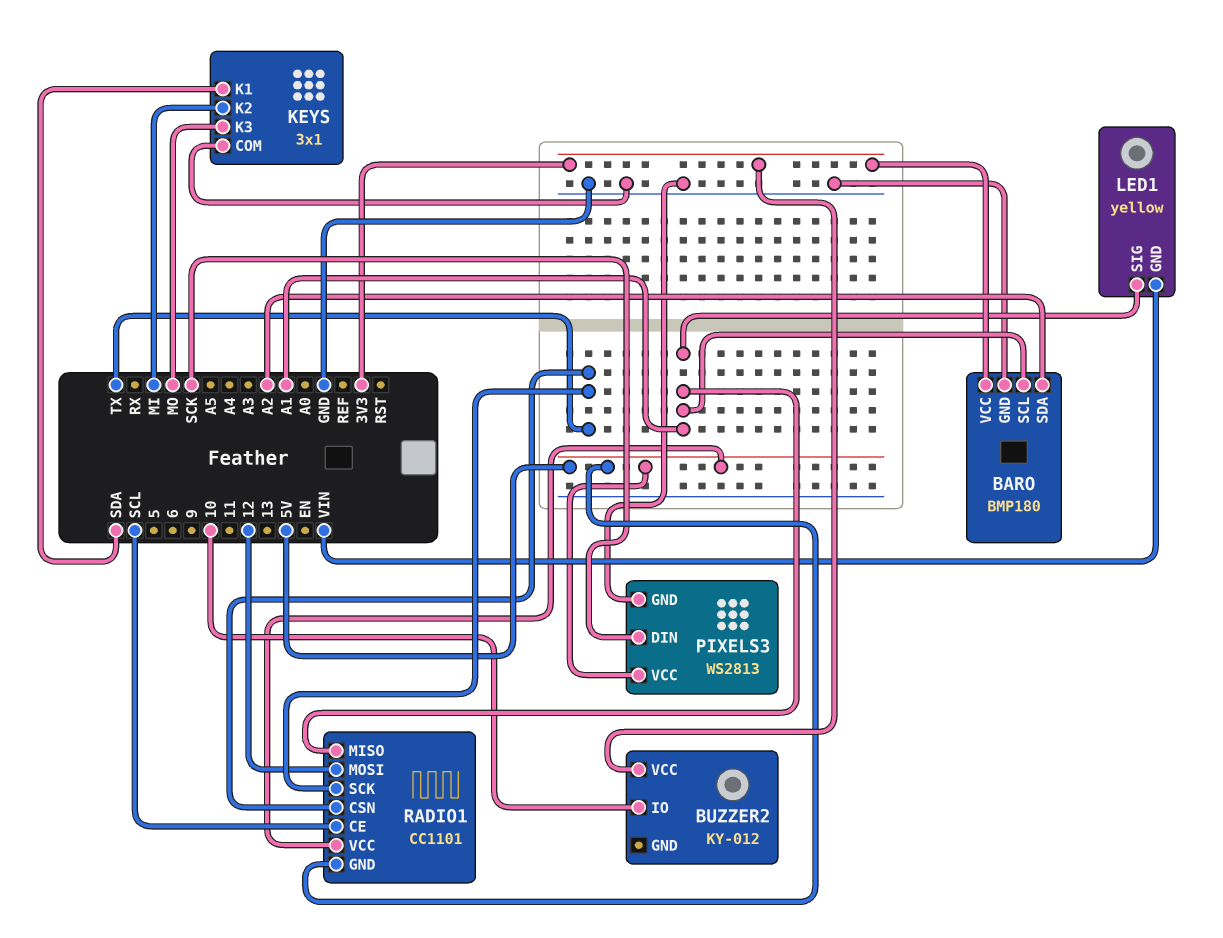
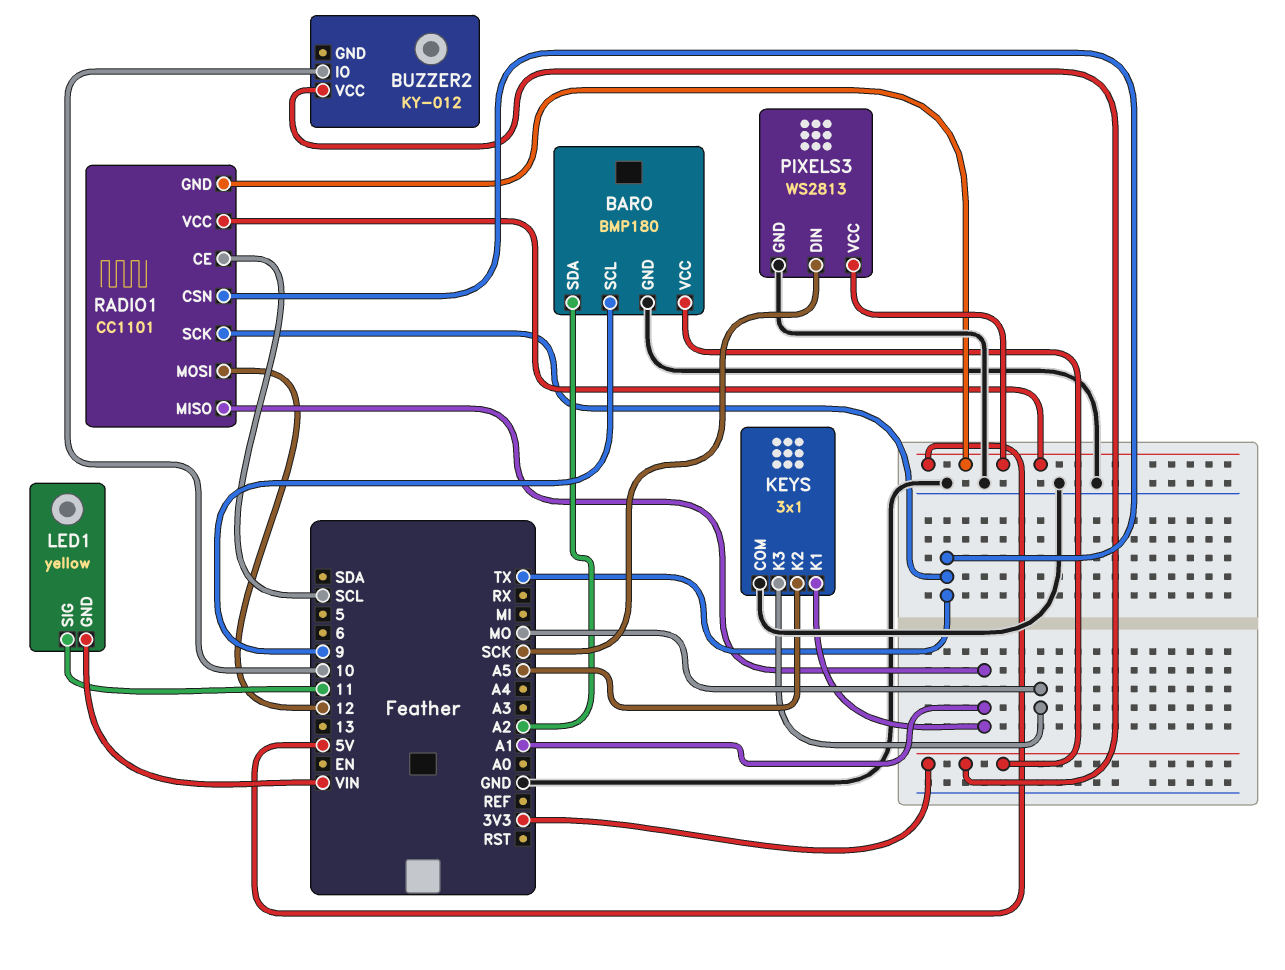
BARO pin SCL: A1 -> 9
KEYS pin K1: SDA -> A1
KEYS pin K2: MI -> A5
LED1 pin SIG: A1 -> 11

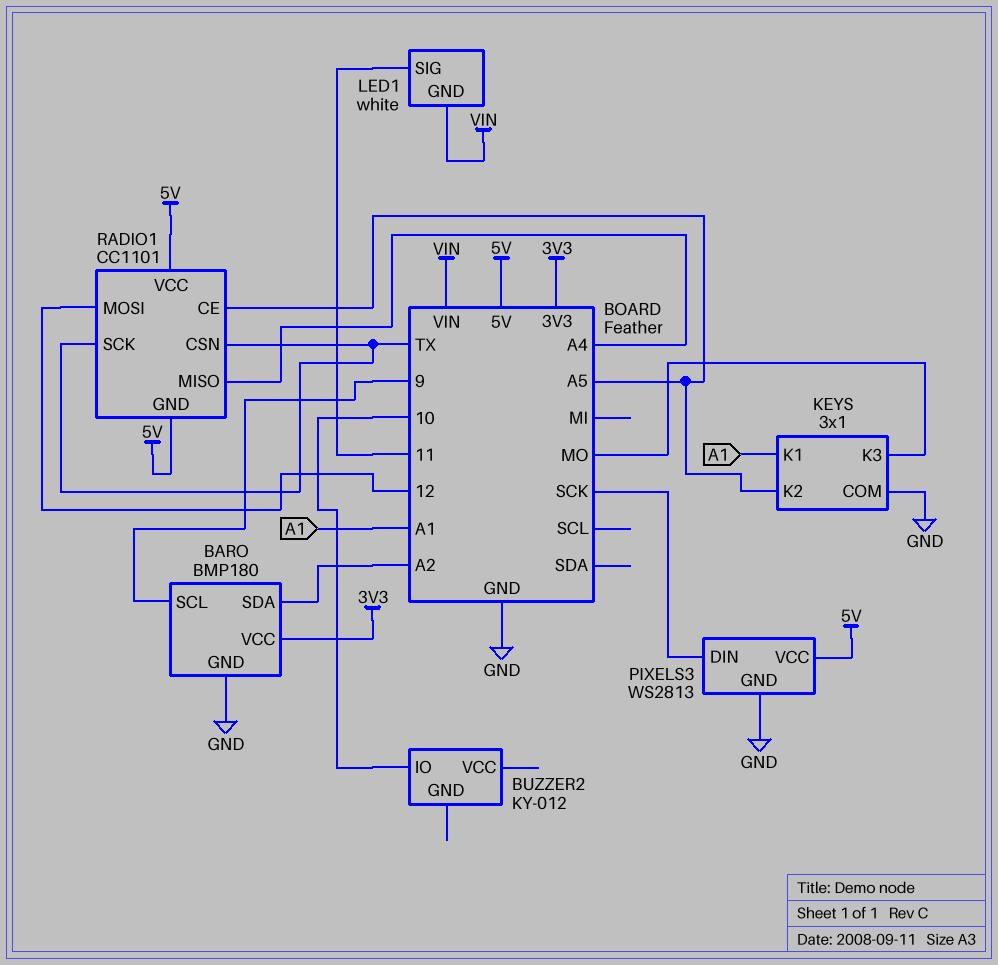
BUZZER2 pin VCC: 3V3 -> none
LED1: yellow -> white
RADIO1 pin CE: SCL -> A5
RADIO1 pin MISO: A1 -> A4

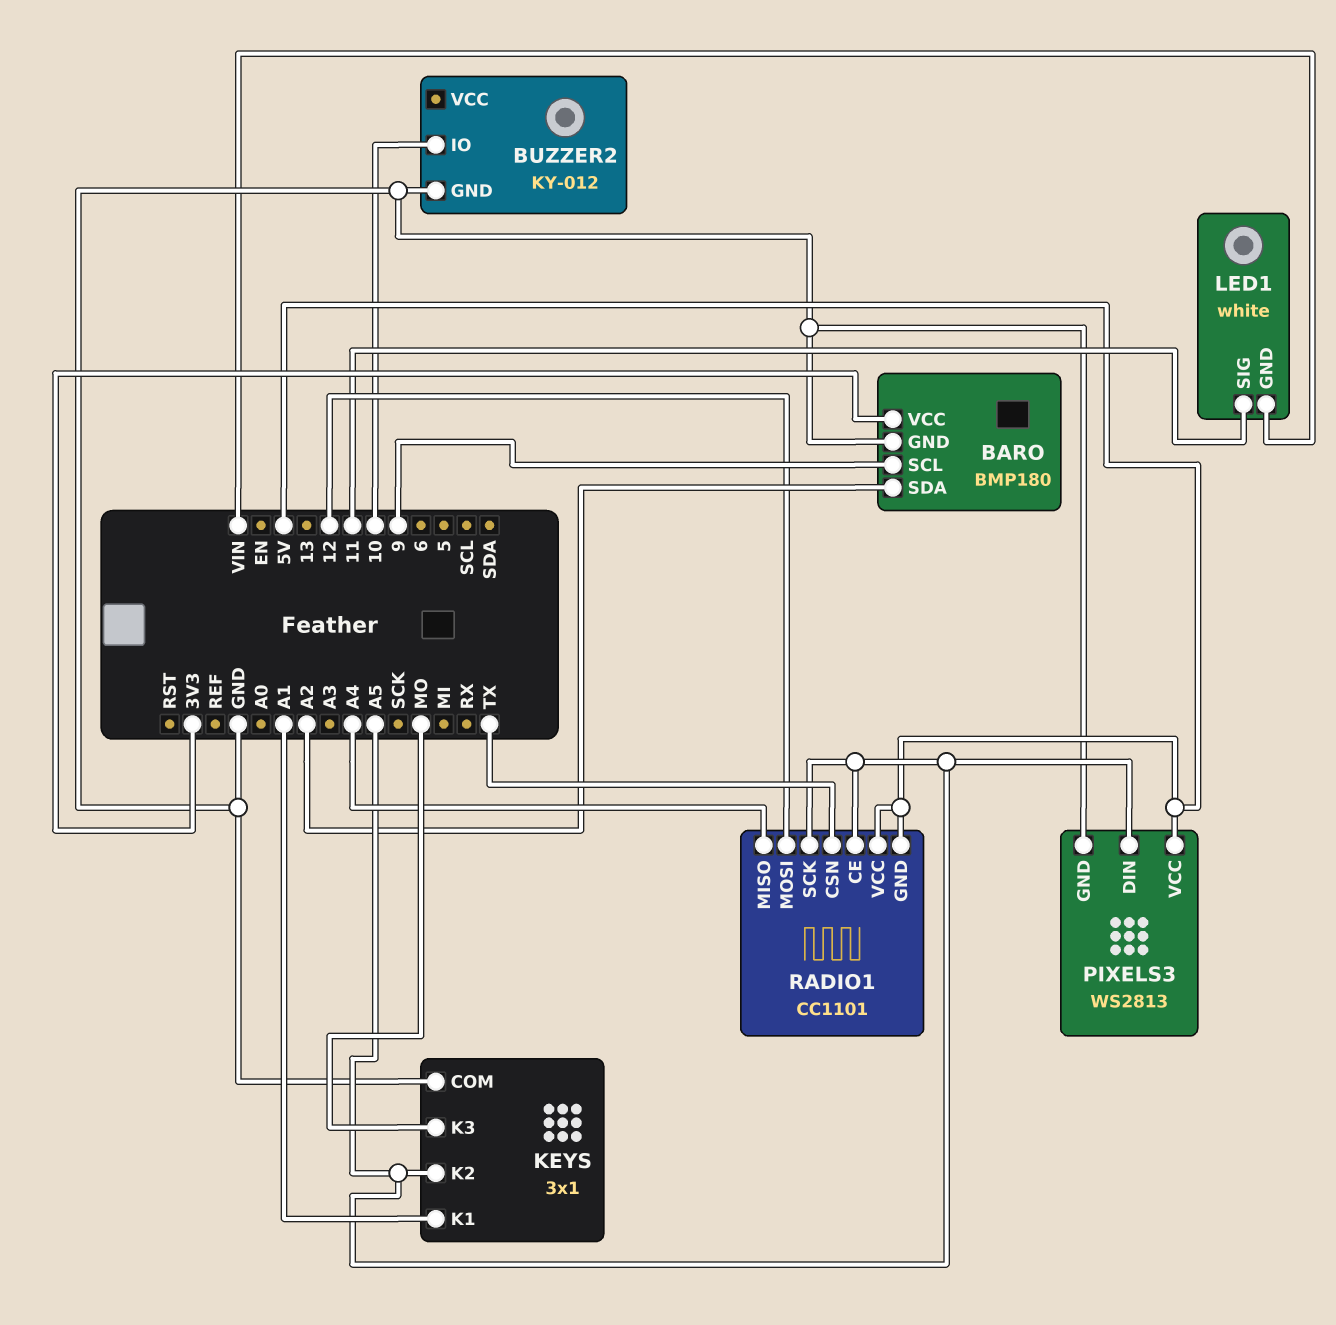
BUZZER2 pin GND: none -> GND
PIXELS3 pin DIN: SCK -> A5
RADIO1 pin SCK: TX -> A5

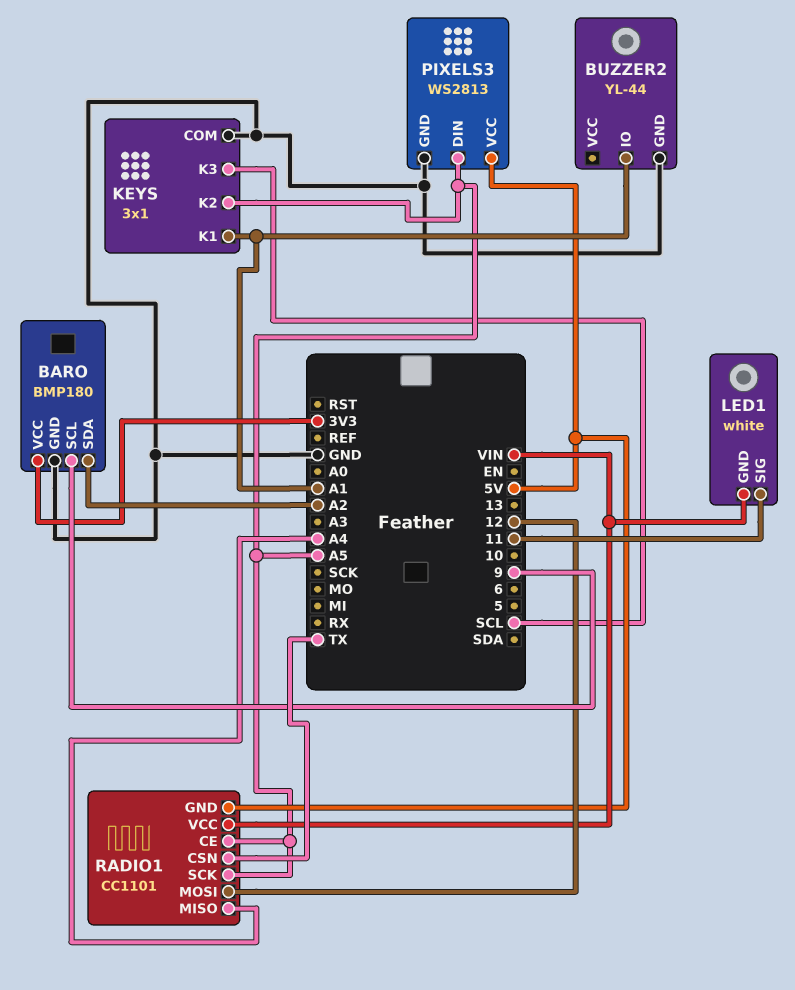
BUZZER2: KY-012 -> YL-44
BUZZER2 pin IO: 10 -> A1
KEYS pin K3: MO -> SCL
RADIO1 pin VCC: 5V -> VIN

